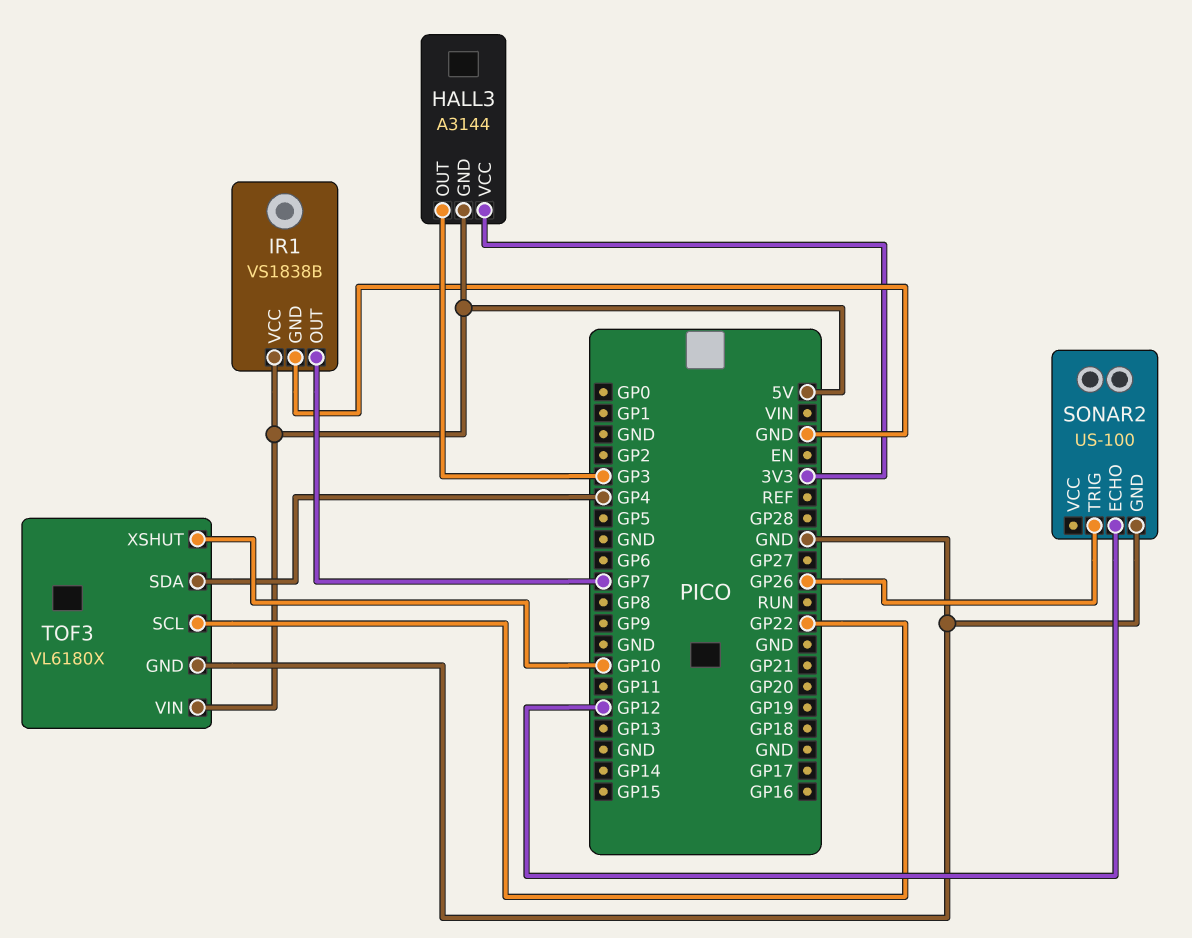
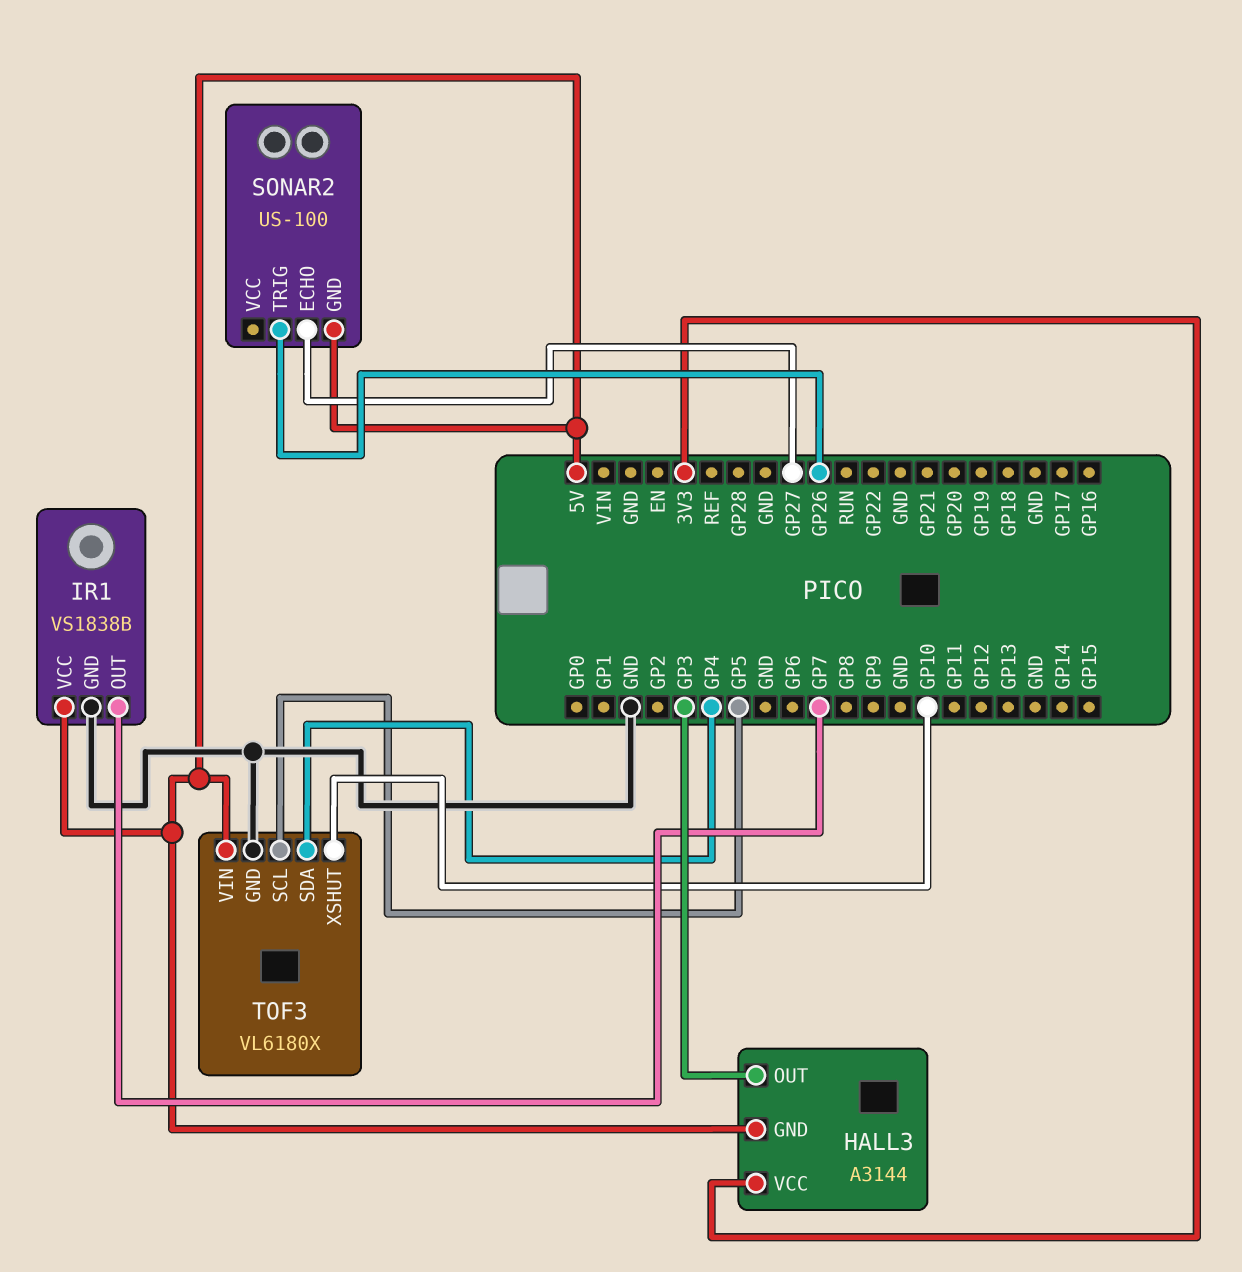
SONAR2 pin ECHO: GP12 -> GP27
SONAR2 pin GND: GND -> 5V
TOF3 pin SCL: GP22 -> GP5

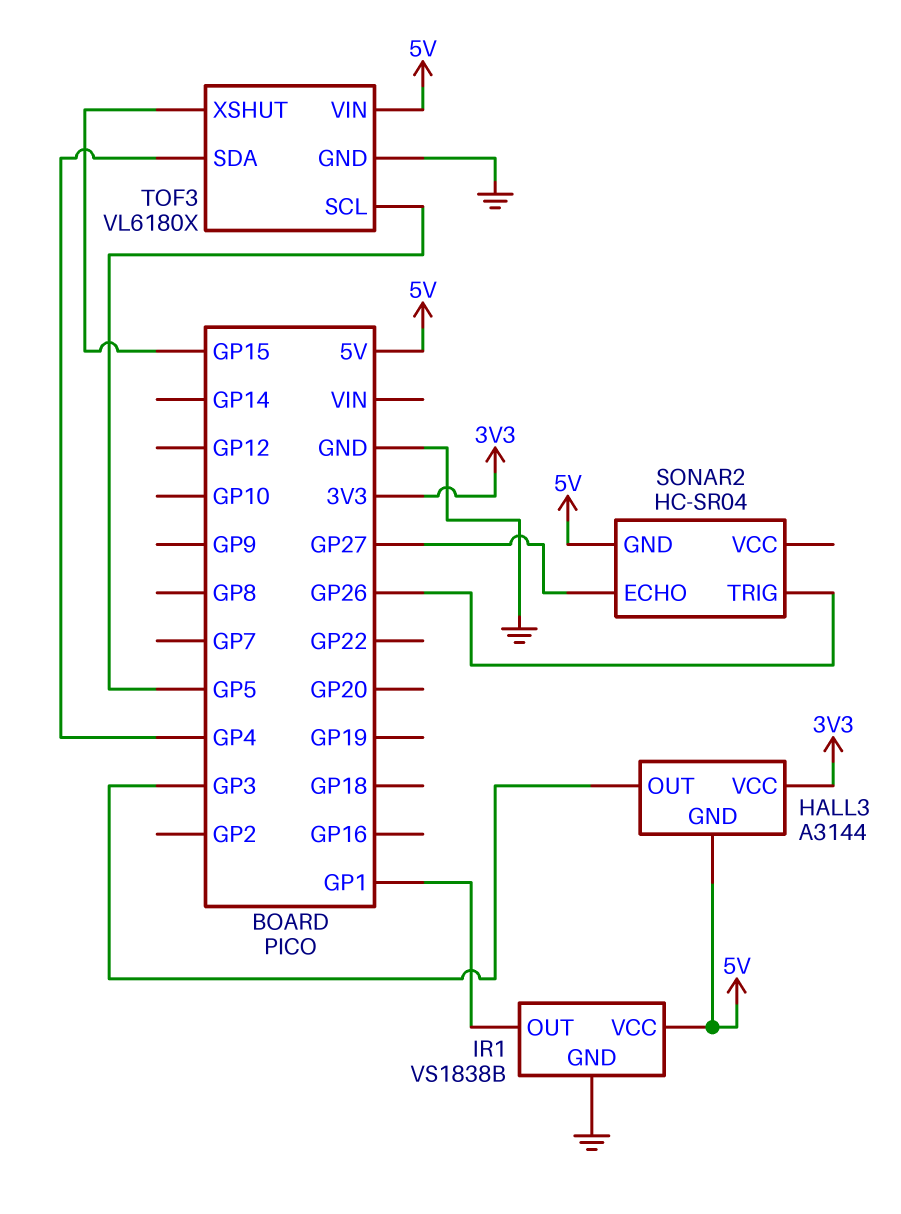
IR1 pin OUT: GP7 -> GP1
SONAR2: US-100 -> HC-SR04
TOF3 pin XSHUT: GP10 -> GP15

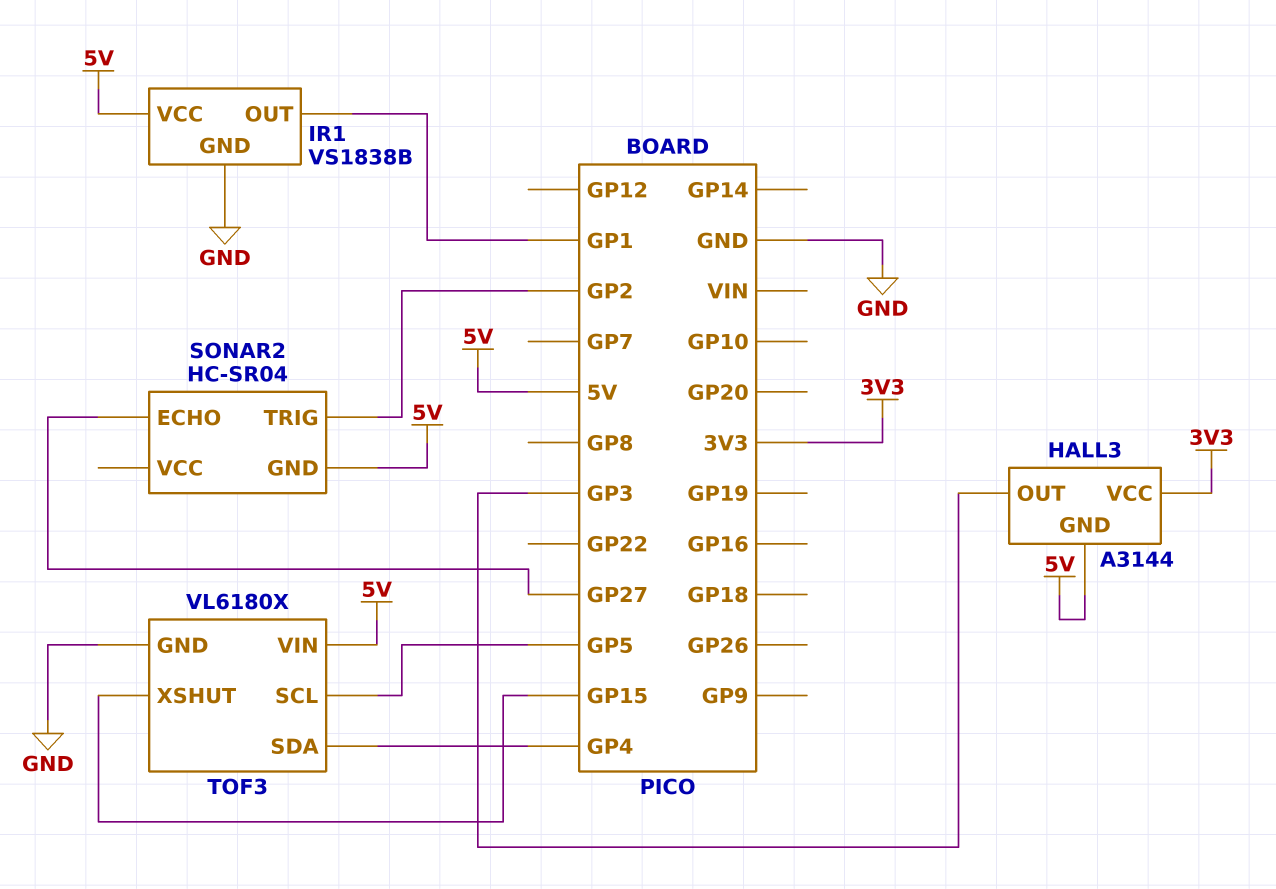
SONAR2 pin TRIG: GP26 -> GP2

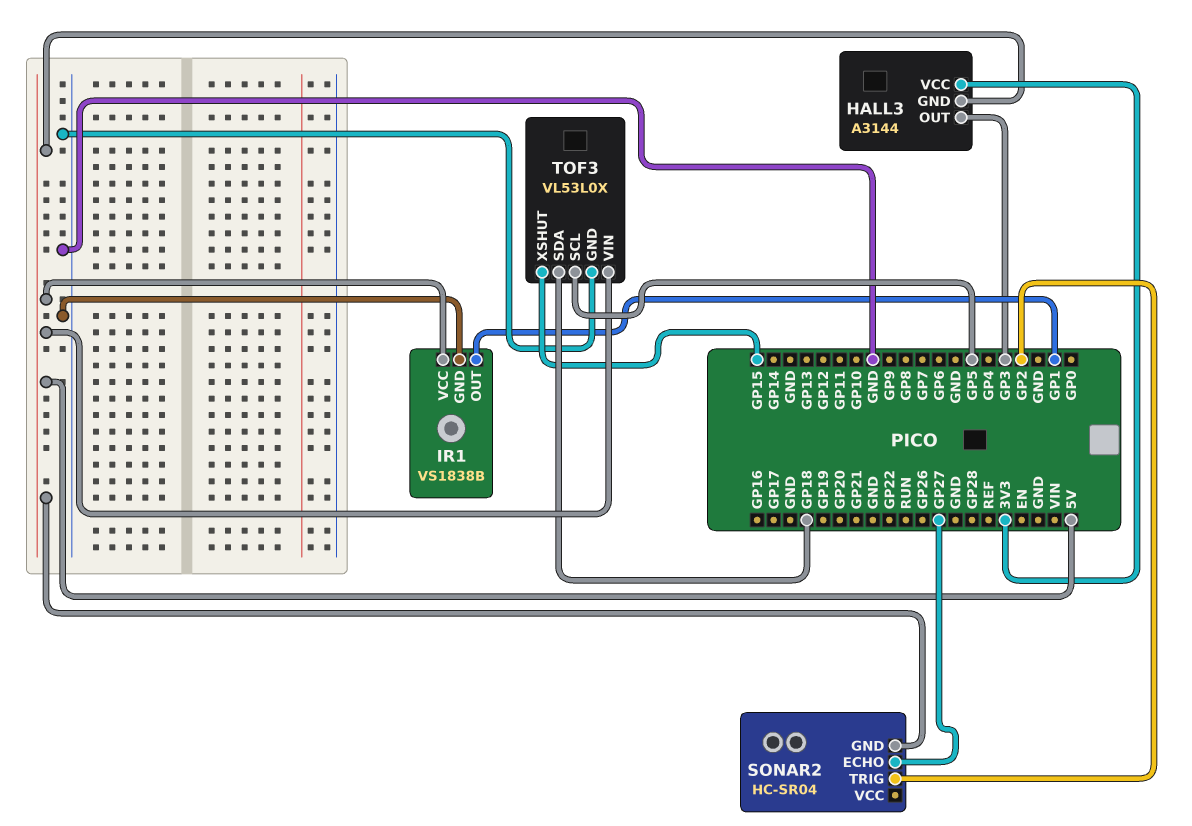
TOF3: VL6180X -> VL53L0X
TOF3 pin SDA: GP4 -> GP18

